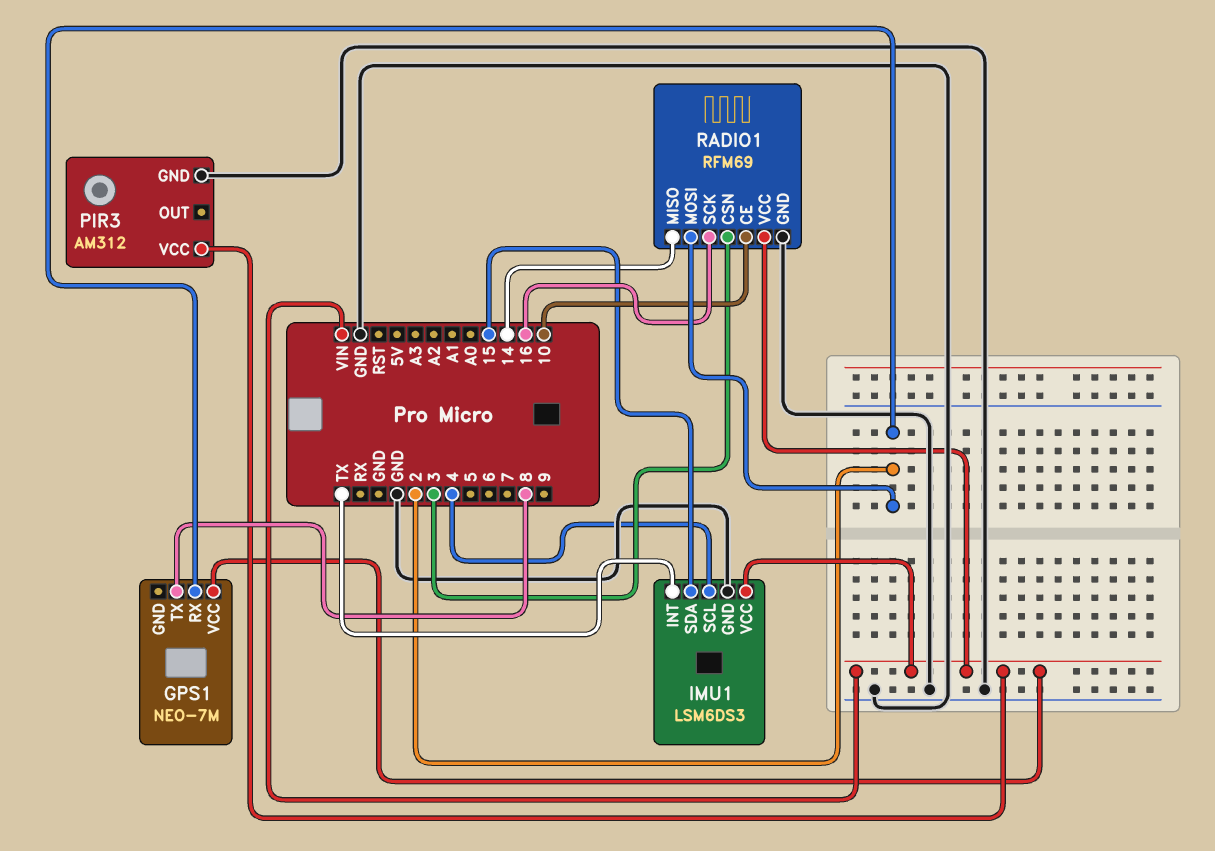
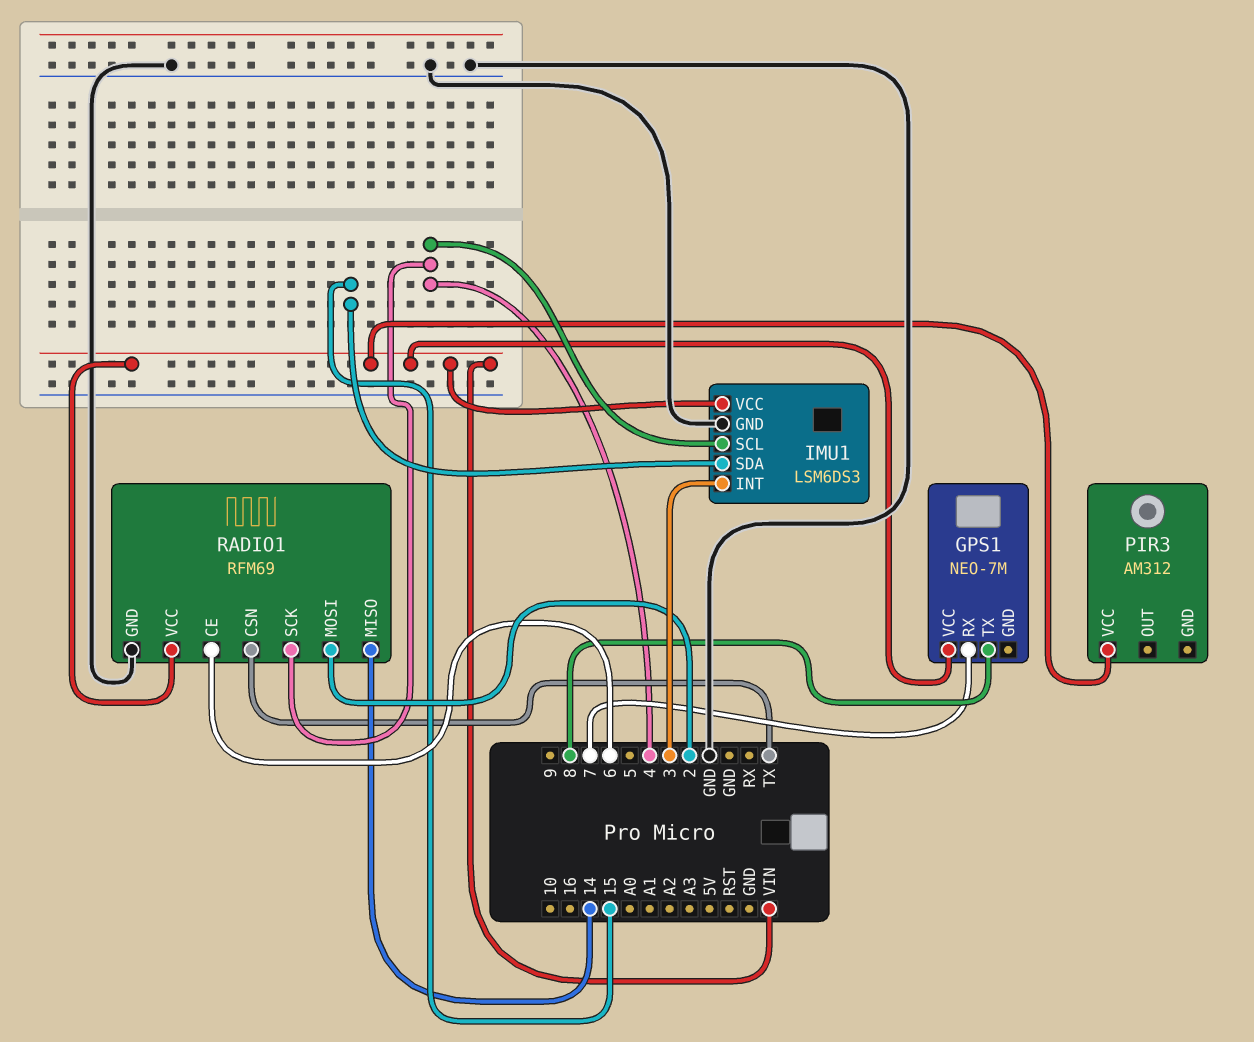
GPS1 pin RX: 2 -> 7
IMU1 pin INT: TX -> 3
PIR3 pin GND: GND -> none
RADIO1 pin CE: 10 -> 6
RADIO1 pin CSN: 3 -> TX
RADIO1 pin SCK: 16 -> 4

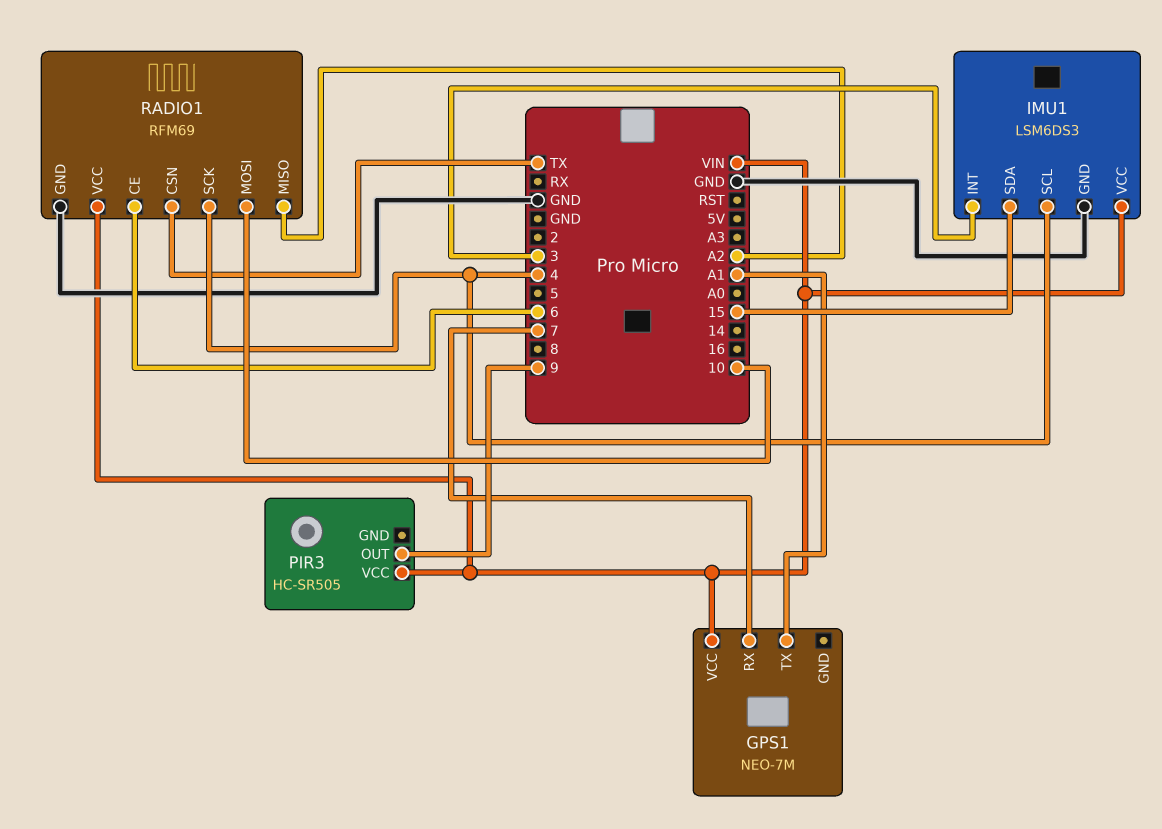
GPS1 pin TX: 8 -> A1
PIR3: AM312 -> HC-SR505
PIR3 pin OUT: none -> 9
RADIO1 pin MISO: 14 -> A2
RADIO1 pin MOSI: 2 -> 10

